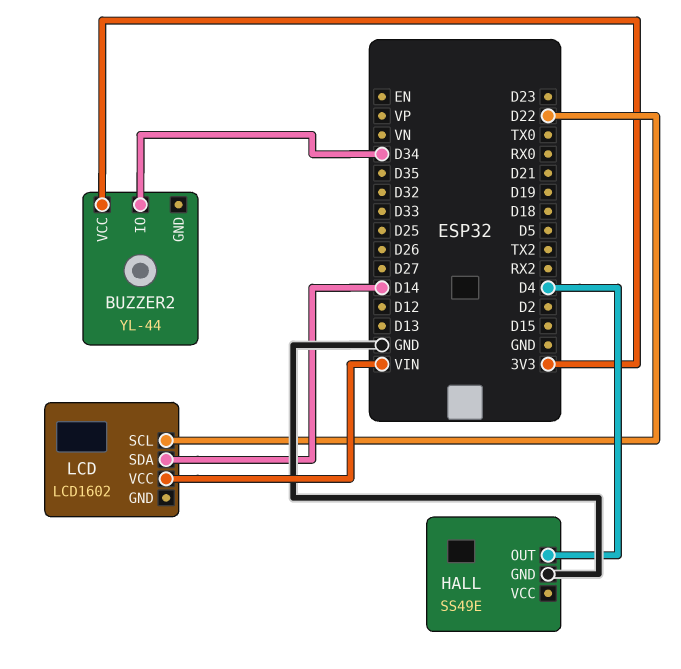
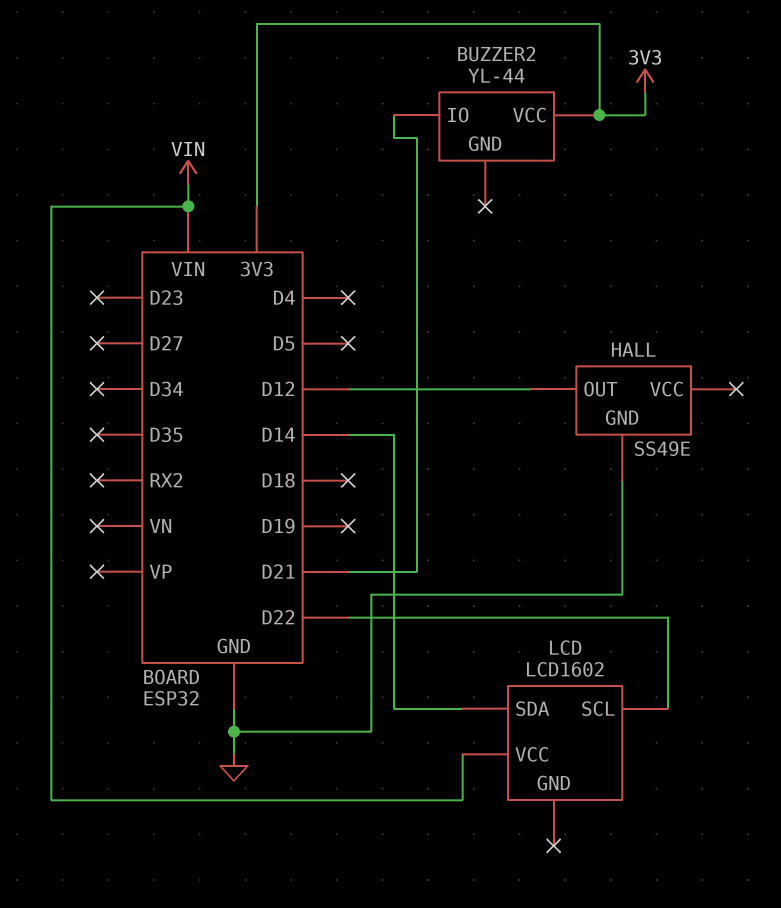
BUZZER2 pin IO: D34 -> D21
HALL pin OUT: D4 -> D12

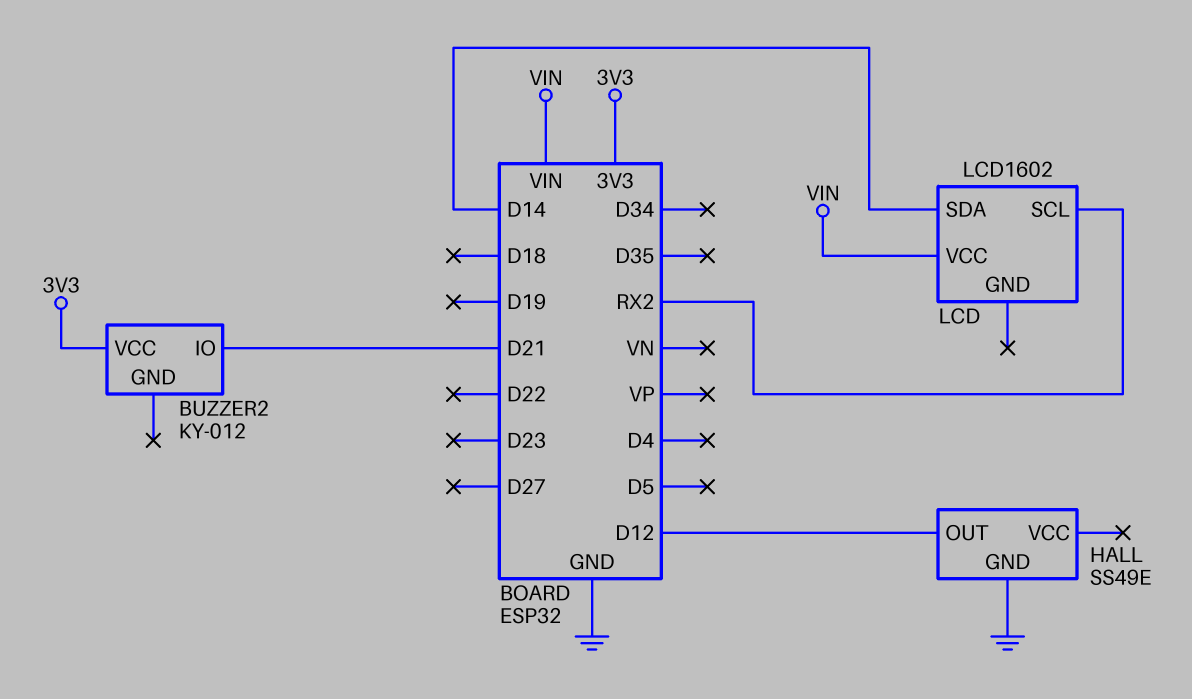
BUZZER2: YL-44 -> KY-012
LCD pin SCL: D22 -> RX2

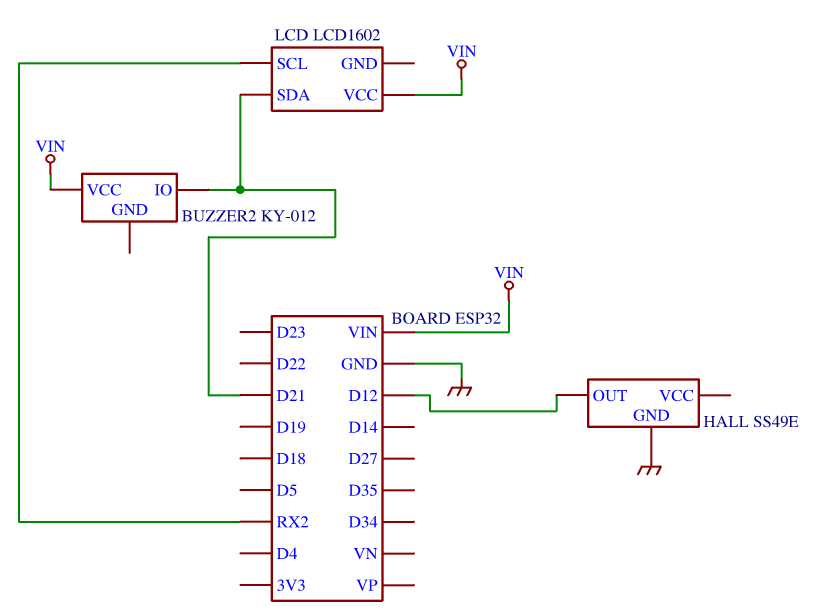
BUZZER2 pin VCC: 3V3 -> VIN
LCD pin SDA: D14 -> D21

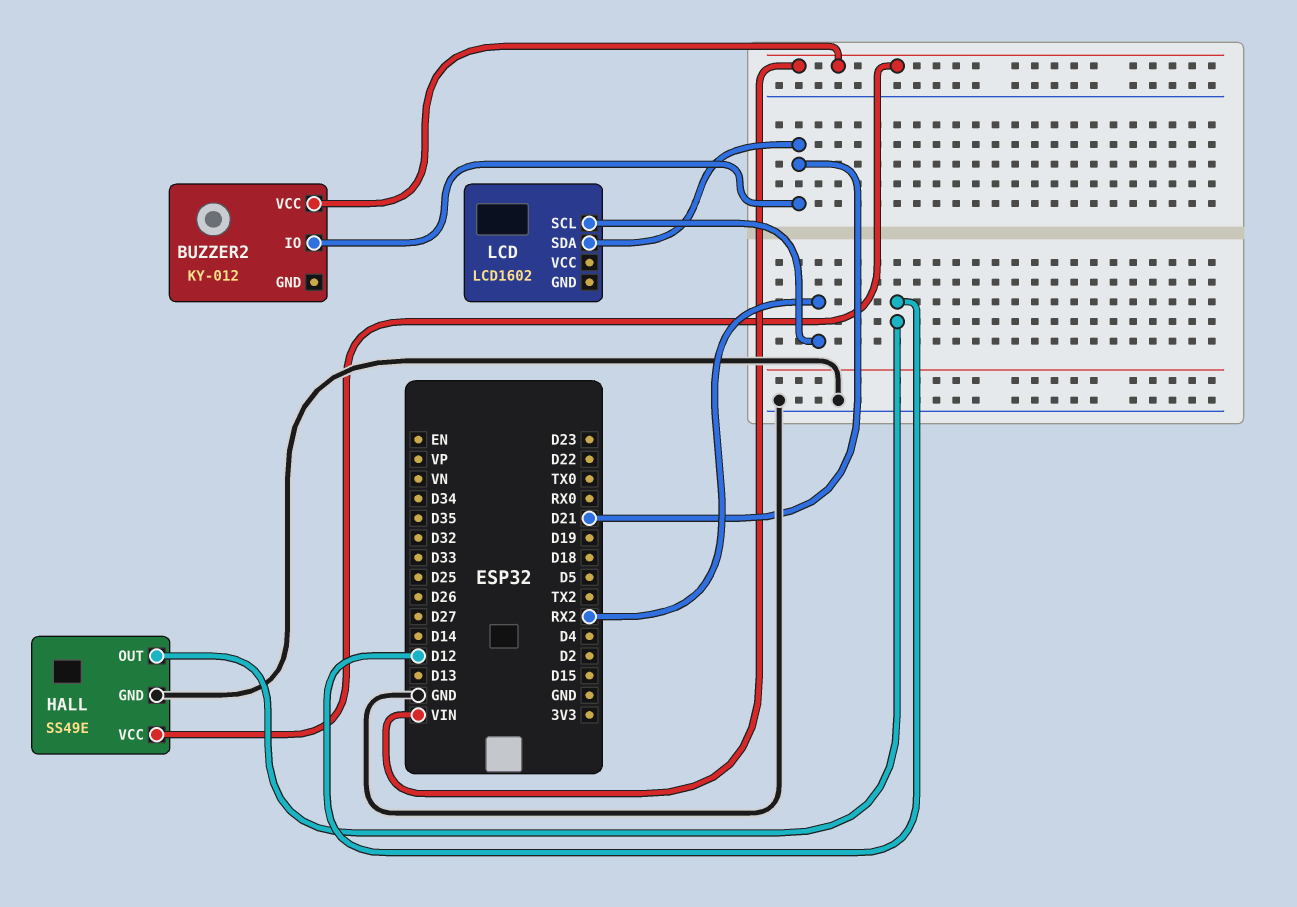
HALL pin VCC: none -> VIN
LCD pin VCC: VIN -> none

